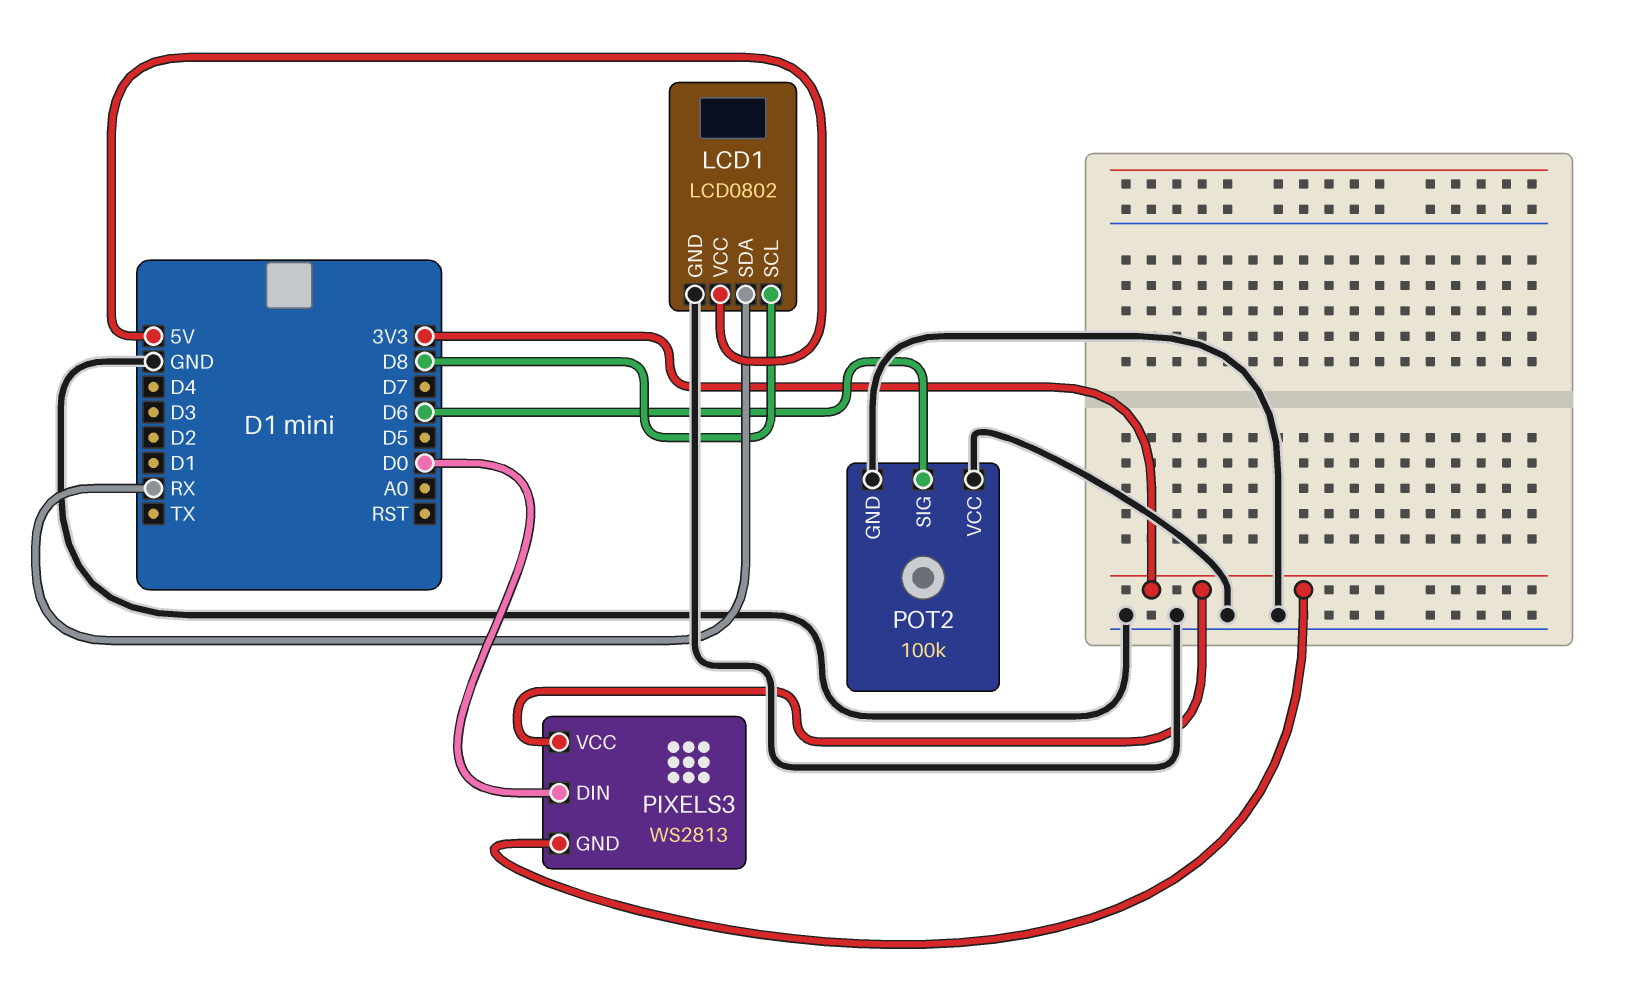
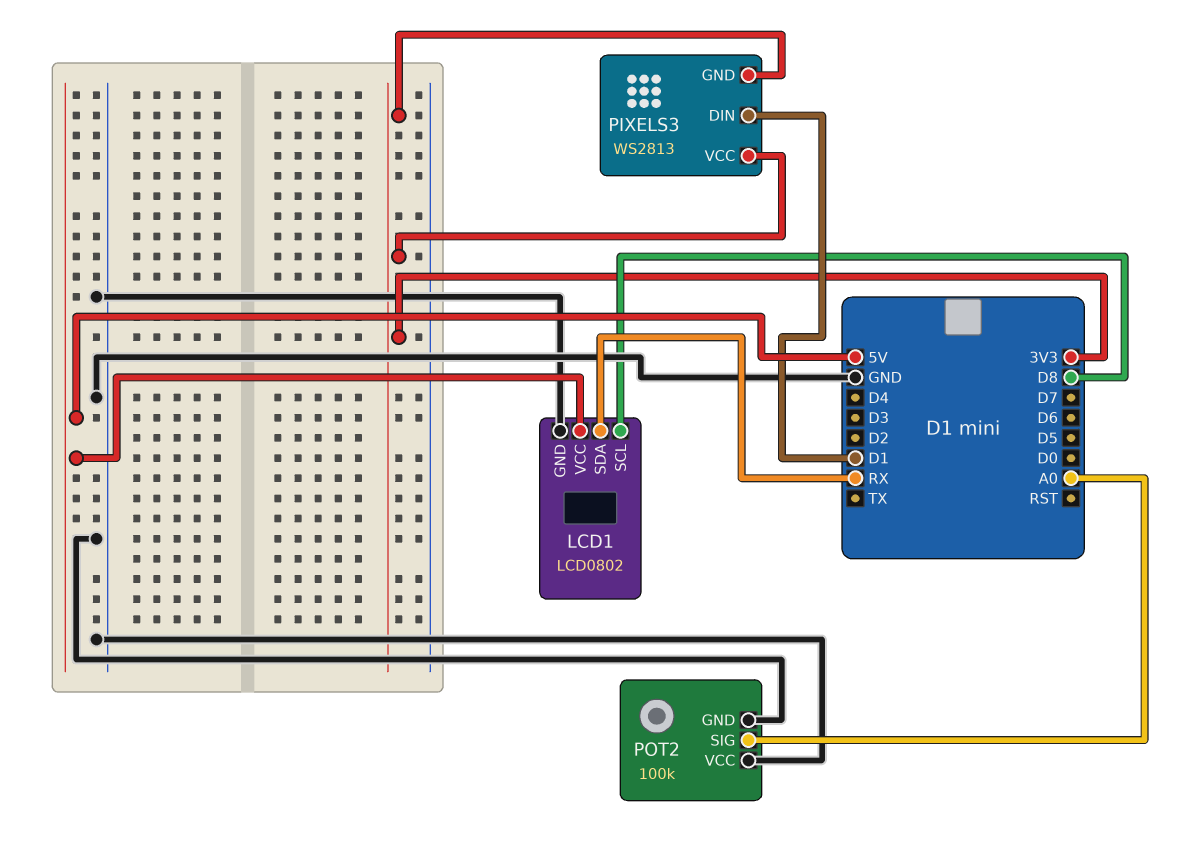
PIXELS3 pin DIN: D0 -> D1
POT2 pin SIG: D6 -> A0

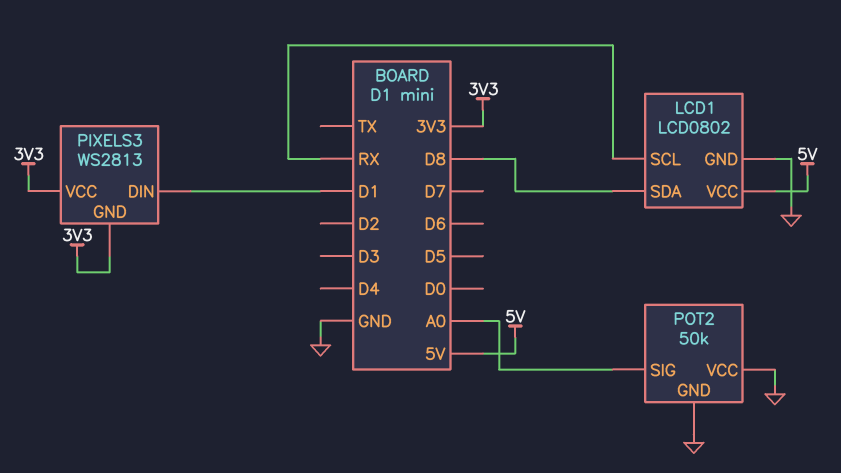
LCD1 pin SCL: D8 -> RX
LCD1 pin SDA: RX -> D8
POT2: 100k -> 50k

